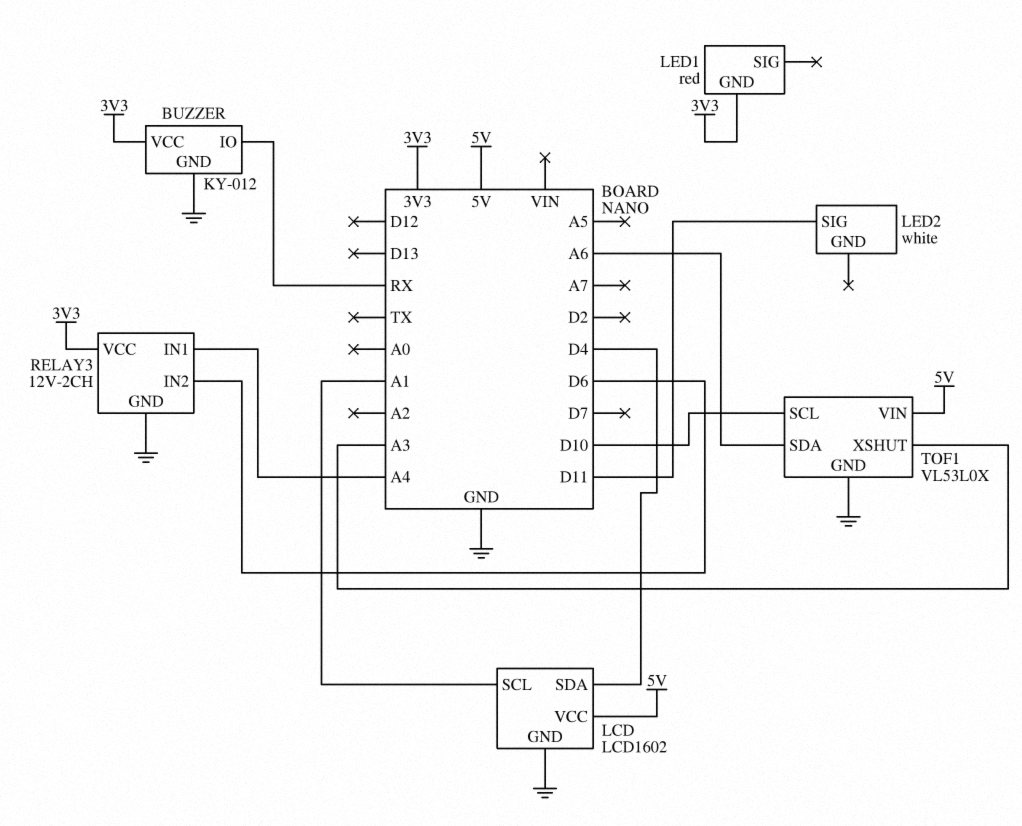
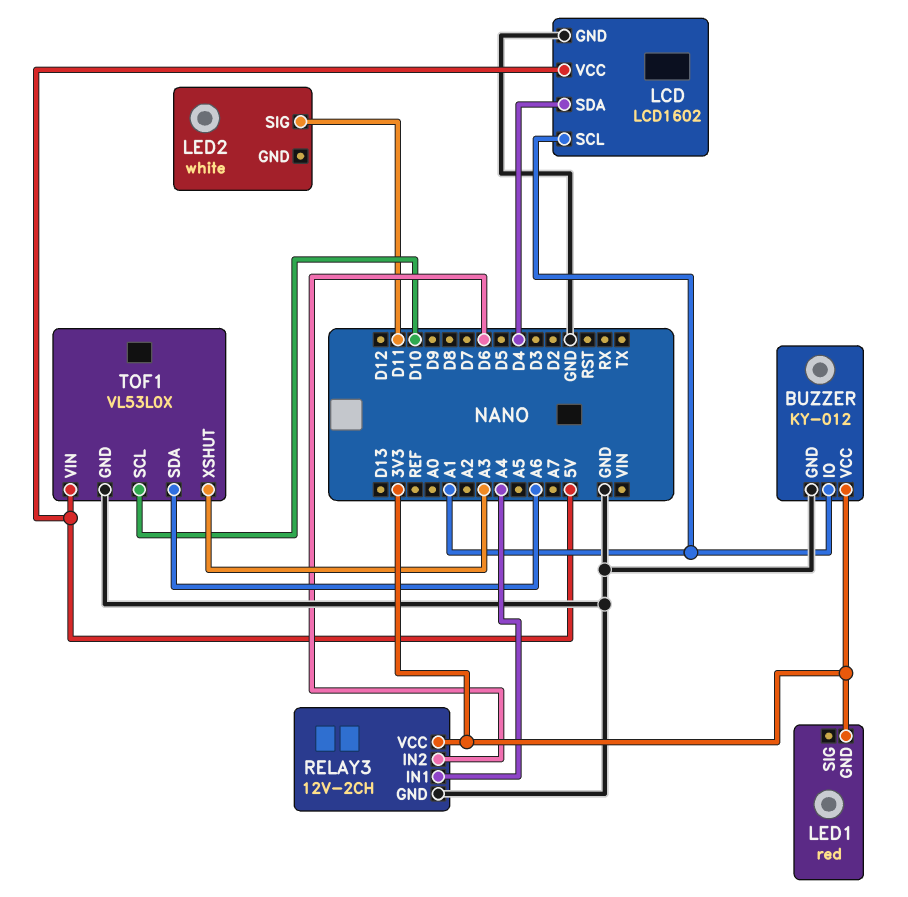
BUZZER pin IO: RX -> A1

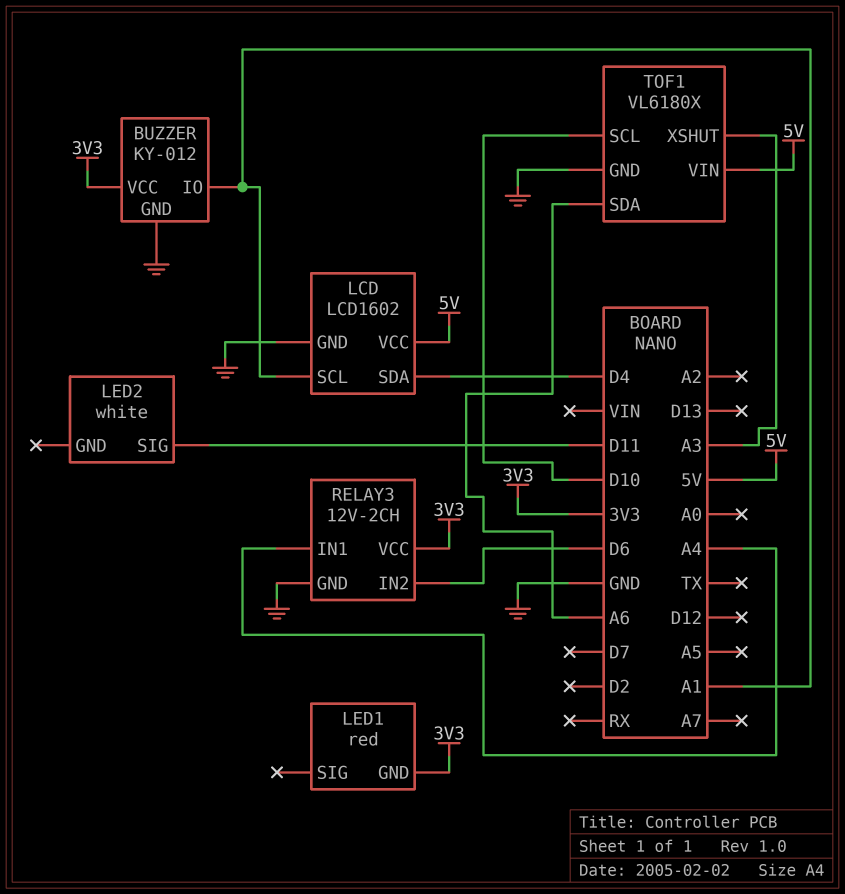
TOF1: VL53L0X -> VL6180X

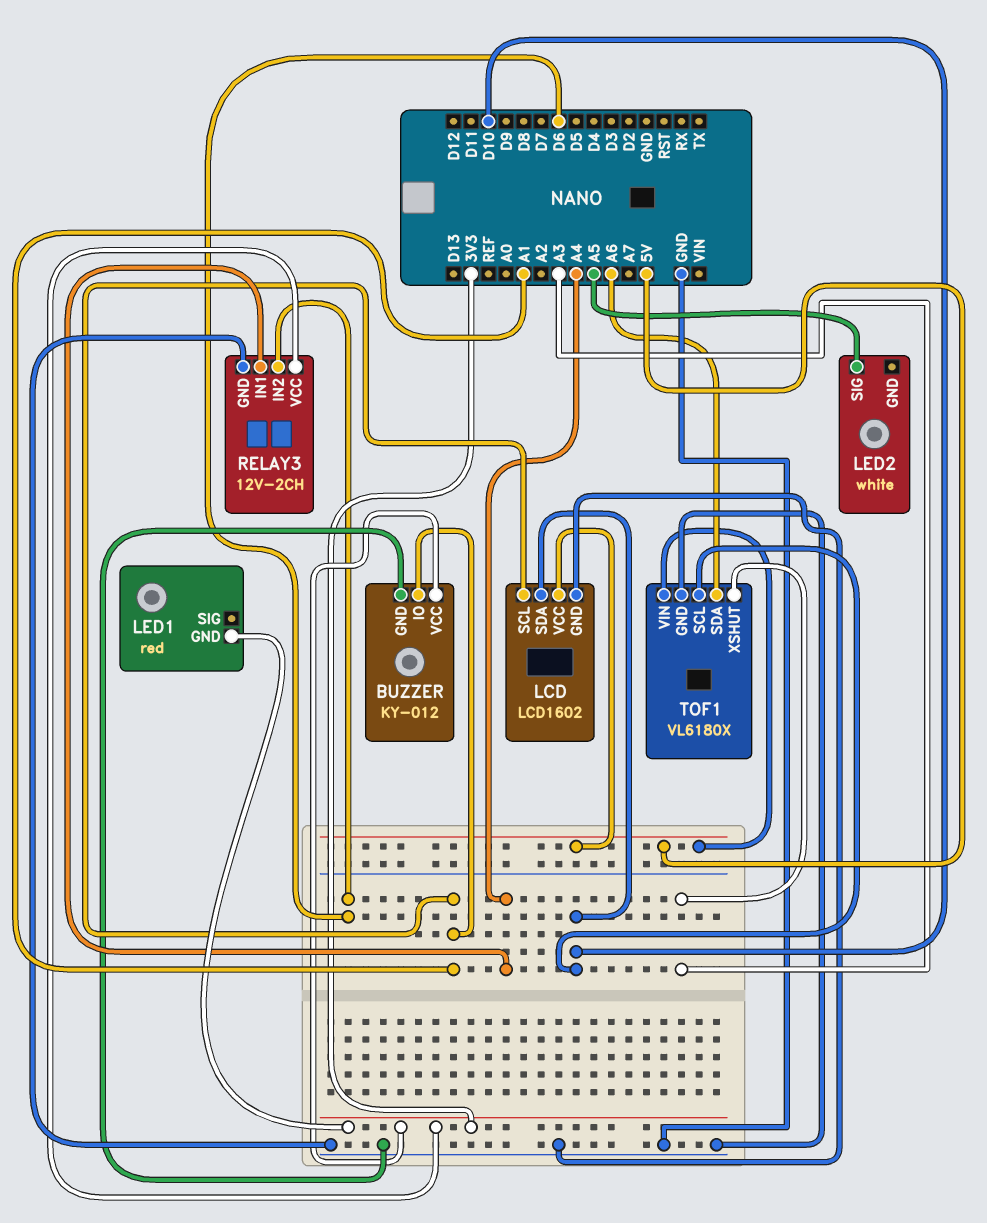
LCD pin SDA: D4 -> D10
LED2 pin SIG: D11 -> A5

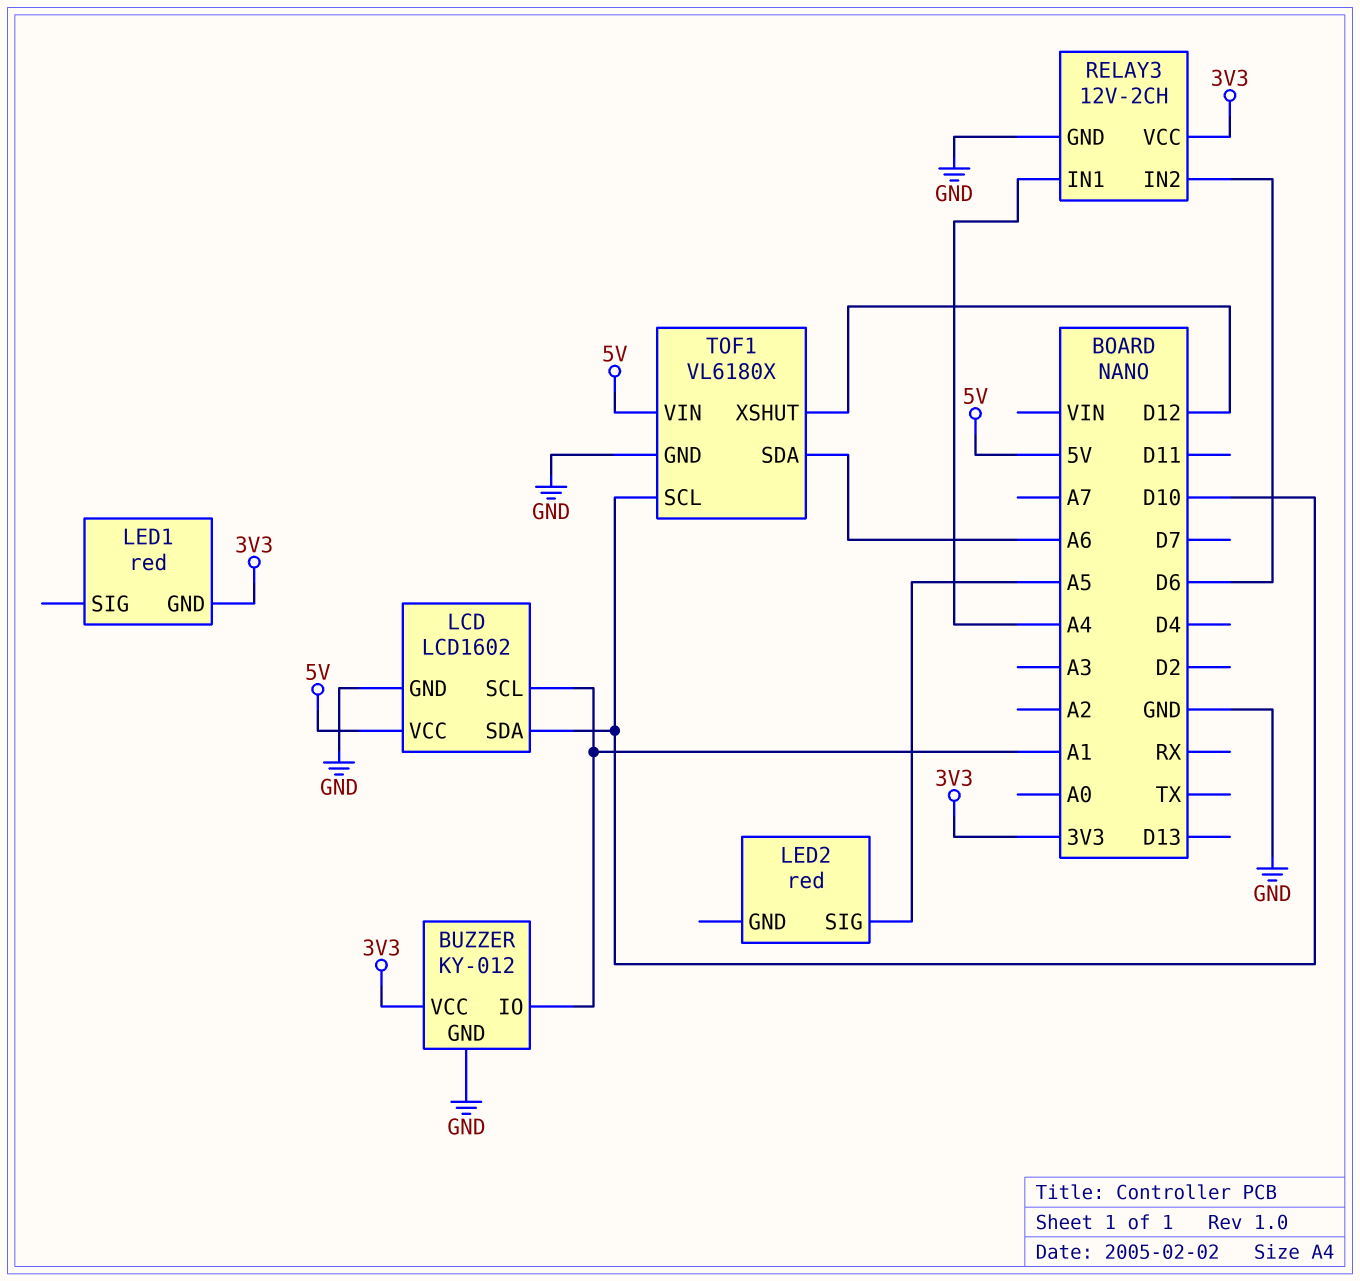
LED2: white -> red
TOF1 pin XSHUT: A3 -> D12

